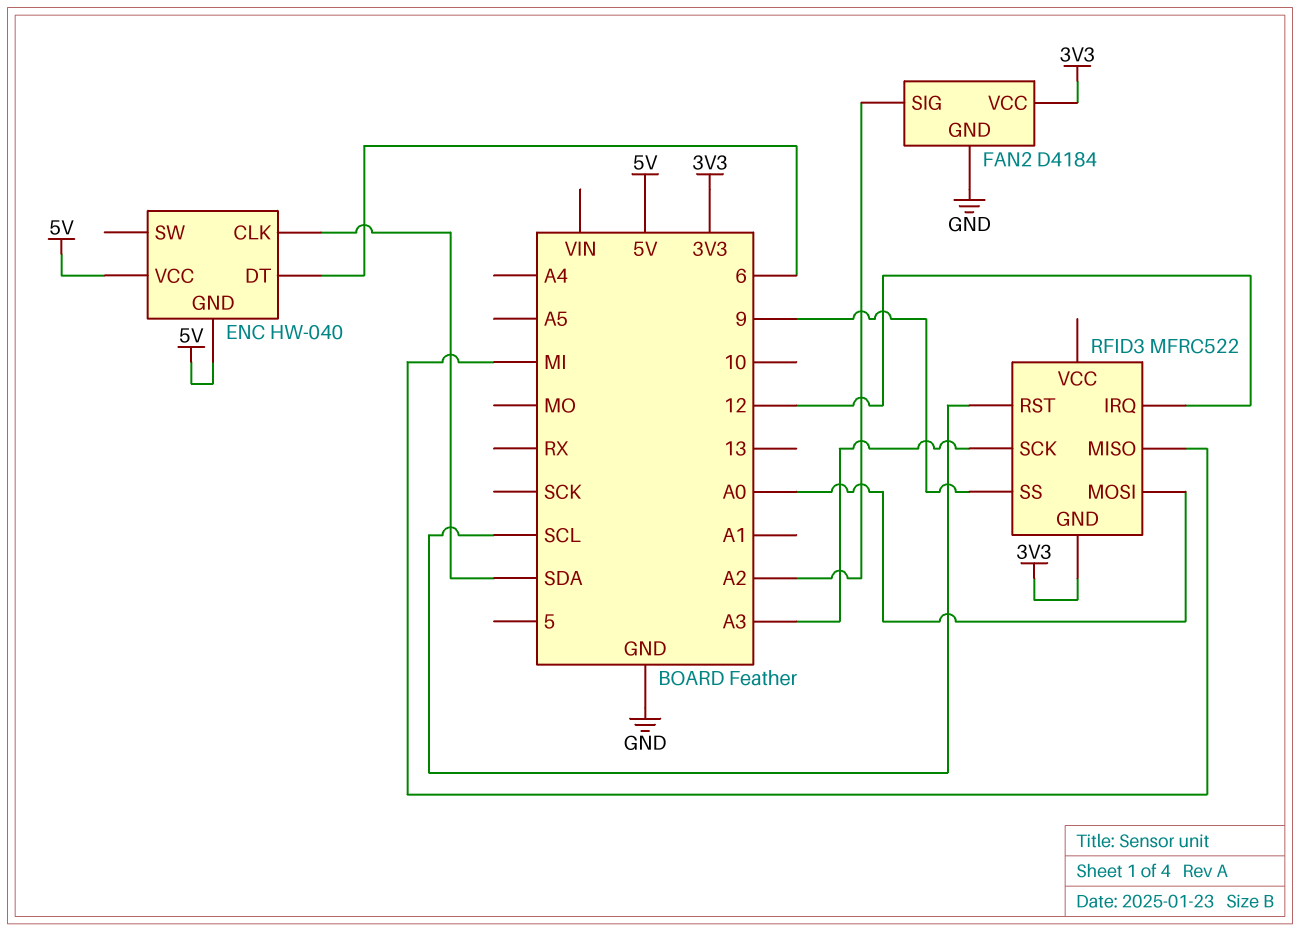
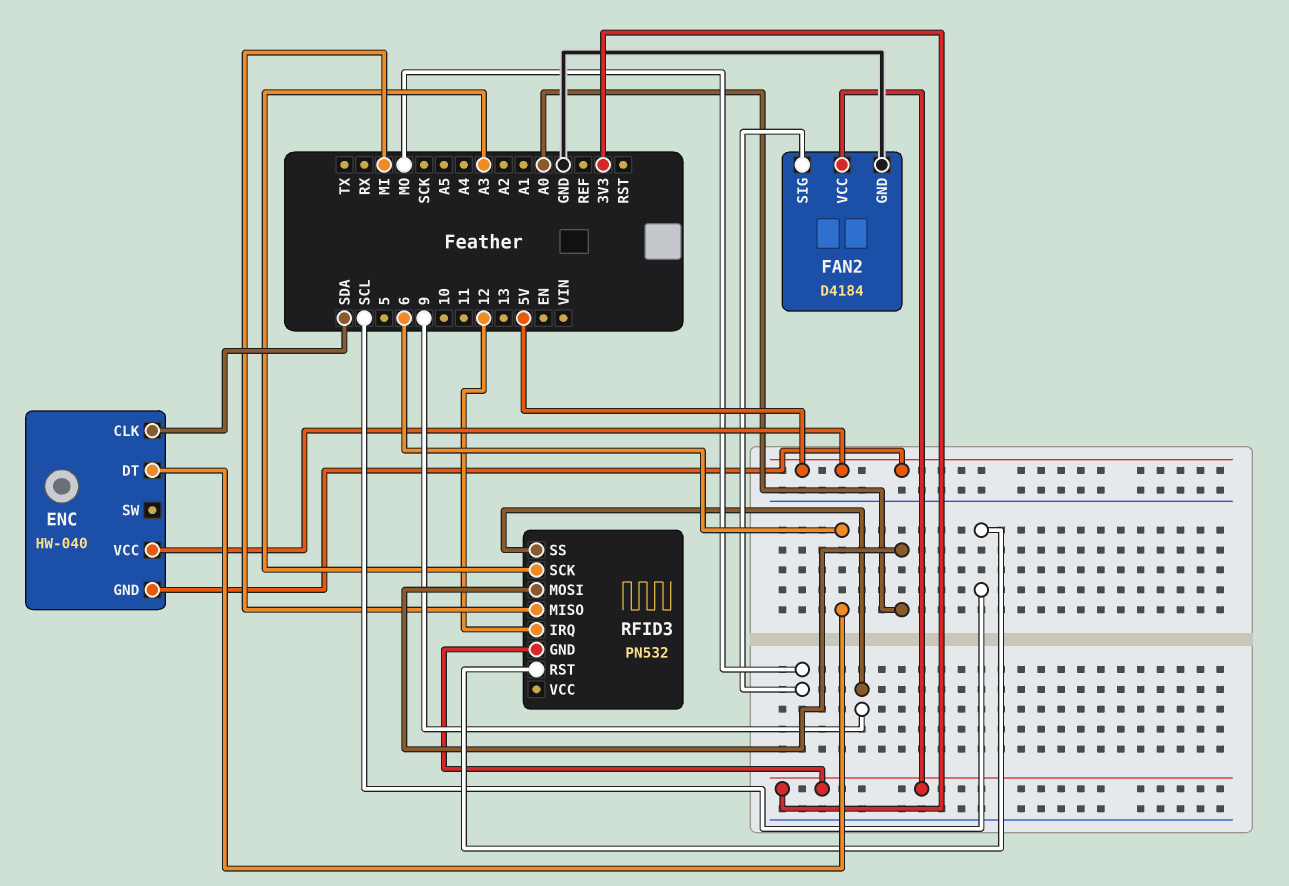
FAN2 pin SIG: A2 -> MO
RFID3: MFRC522 -> PN532

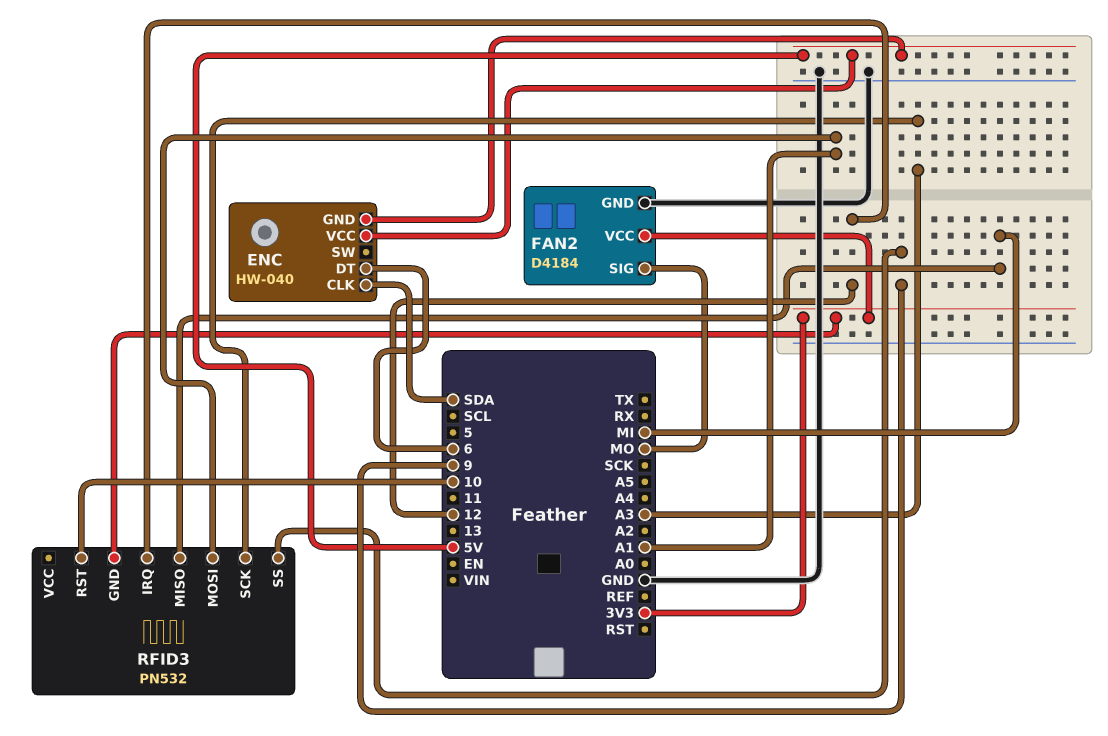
RFID3 pin MOSI: A0 -> A1
RFID3 pin RST: SCL -> 10

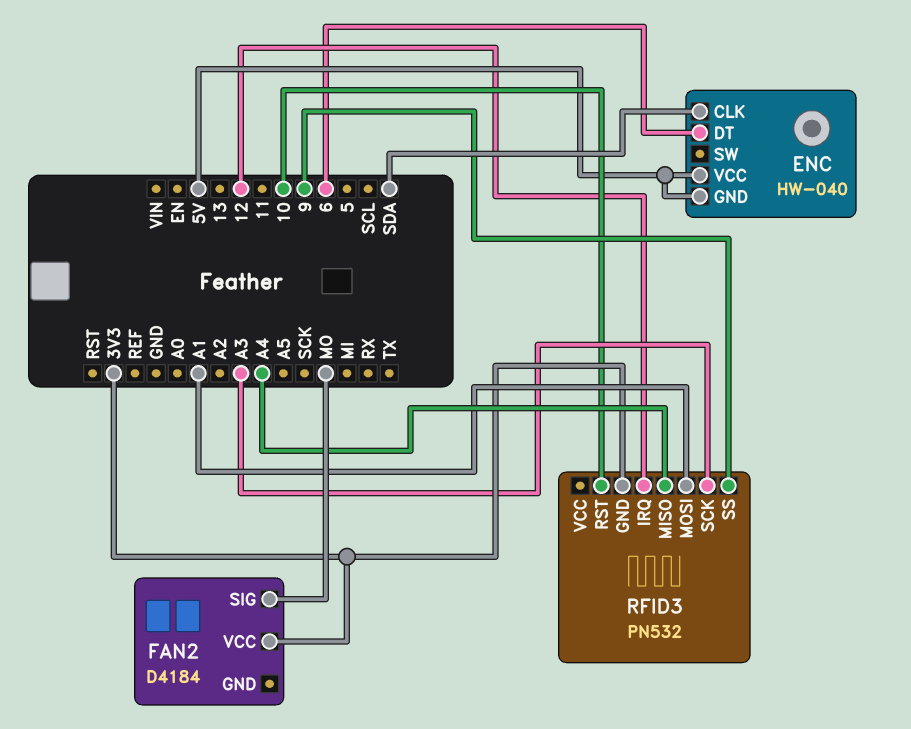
FAN2 pin GND: GND -> none
RFID3 pin MISO: MI -> A4

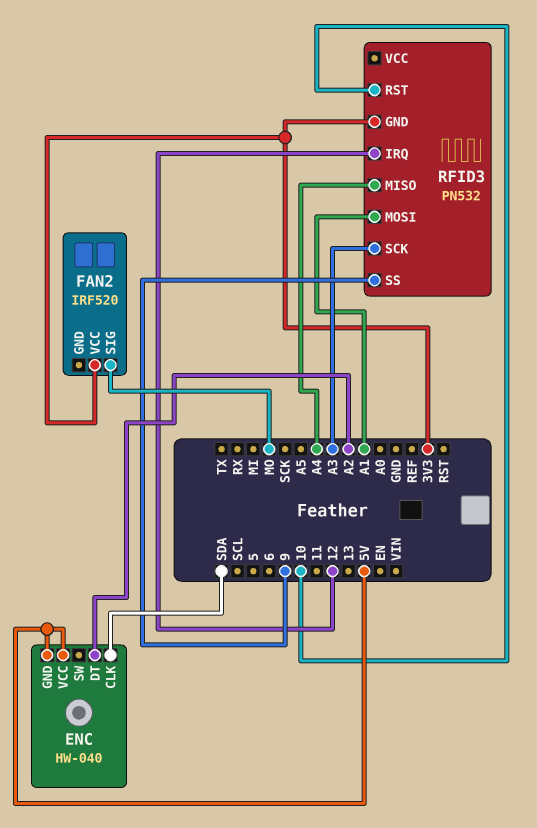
ENC pin DT: 6 -> A2
FAN2: D4184 -> IRF520

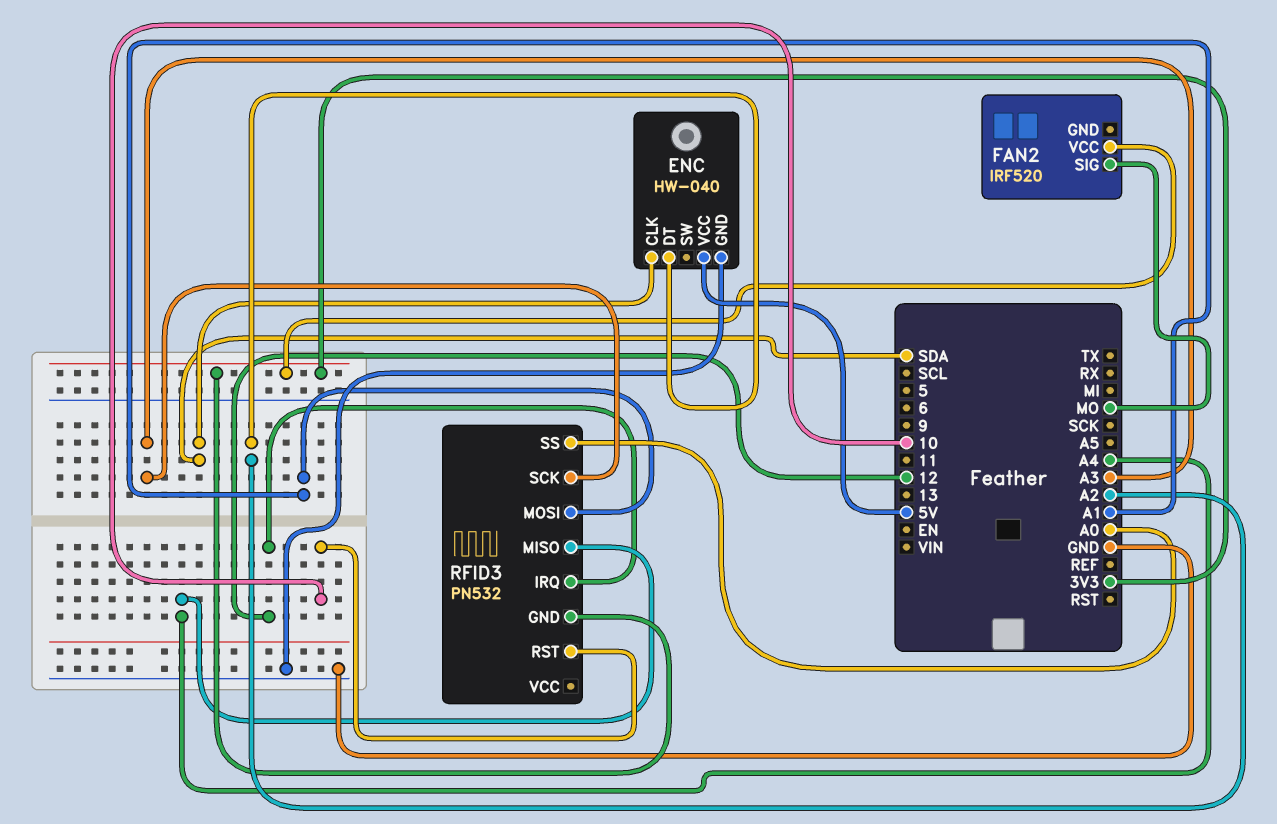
ENC pin GND: 5V -> GND
RFID3 pin SS: 9 -> A0

